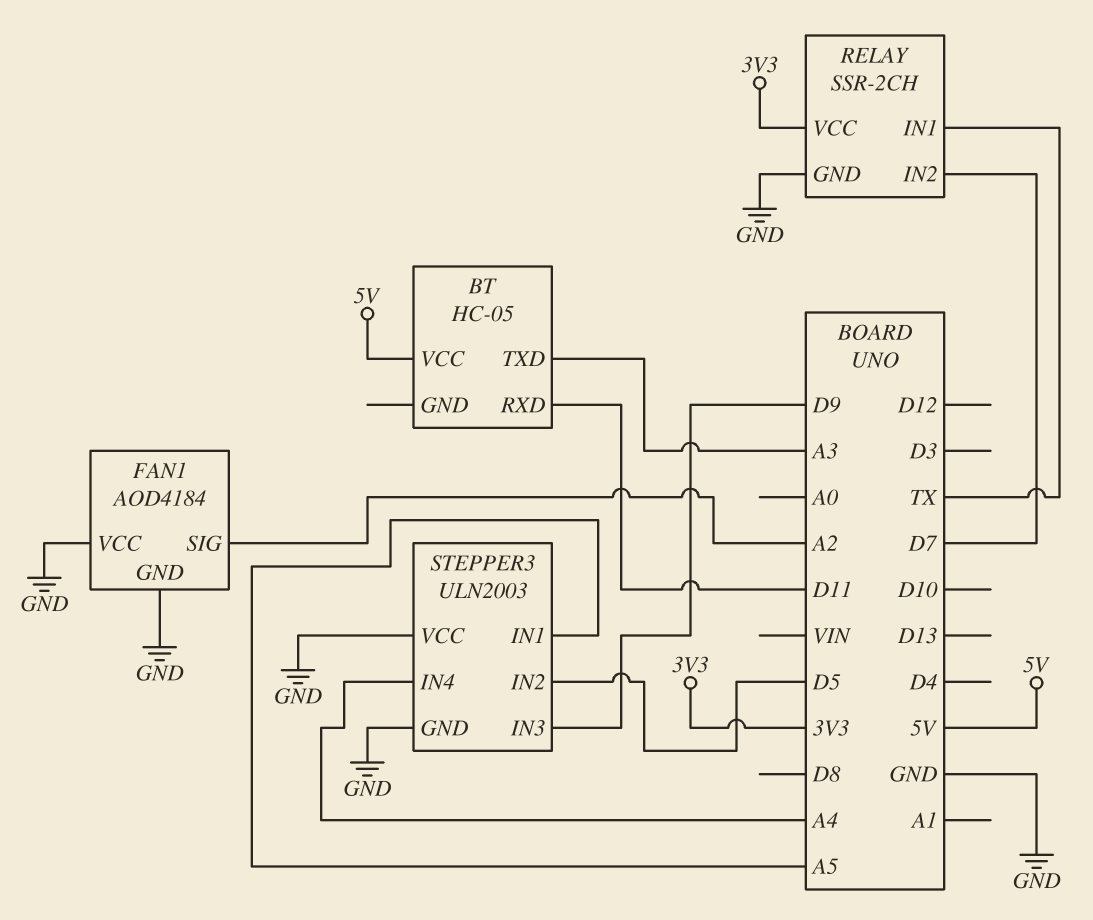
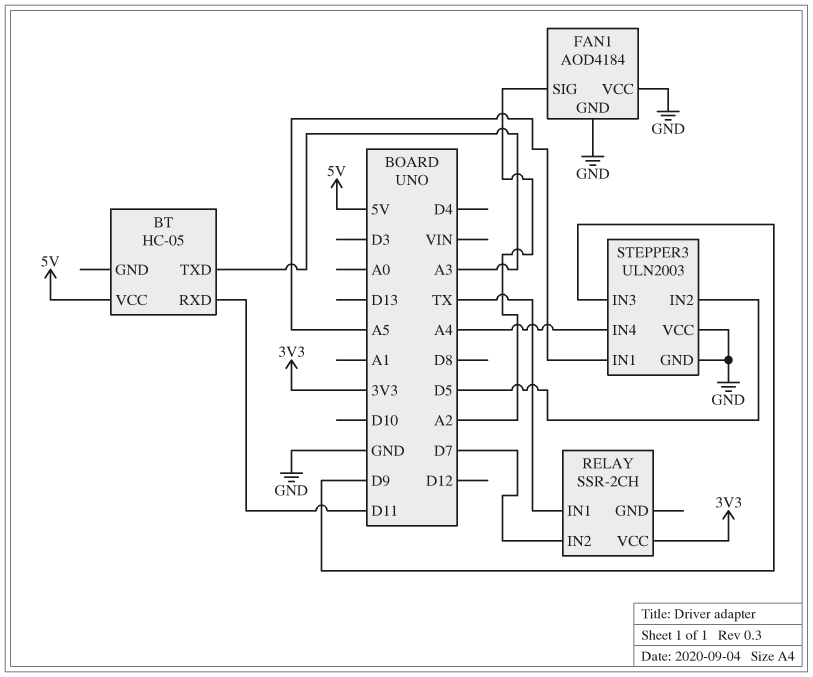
RELAY pin GND: GND -> none

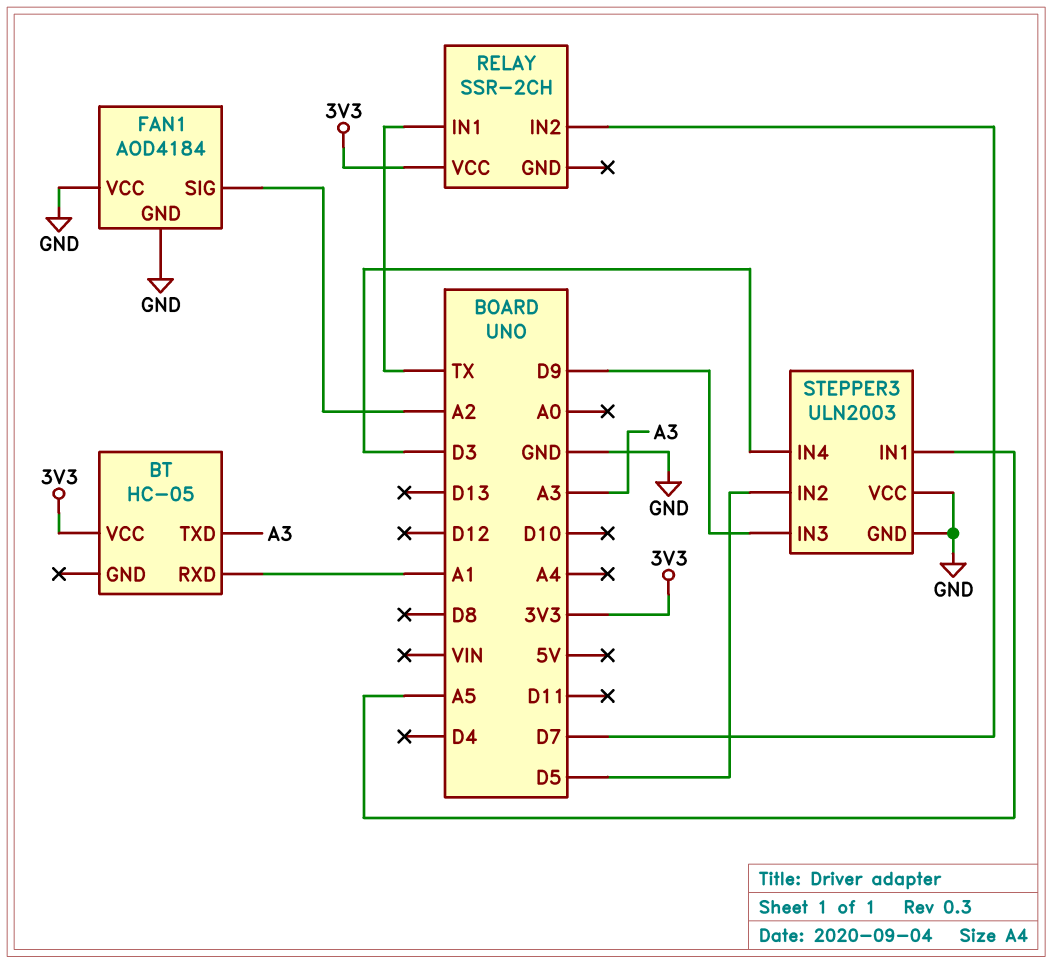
BT pin RXD: D11 -> A1
BT pin VCC: 5V -> 3V3
STEPPER3 pin IN4: A4 -> D3

